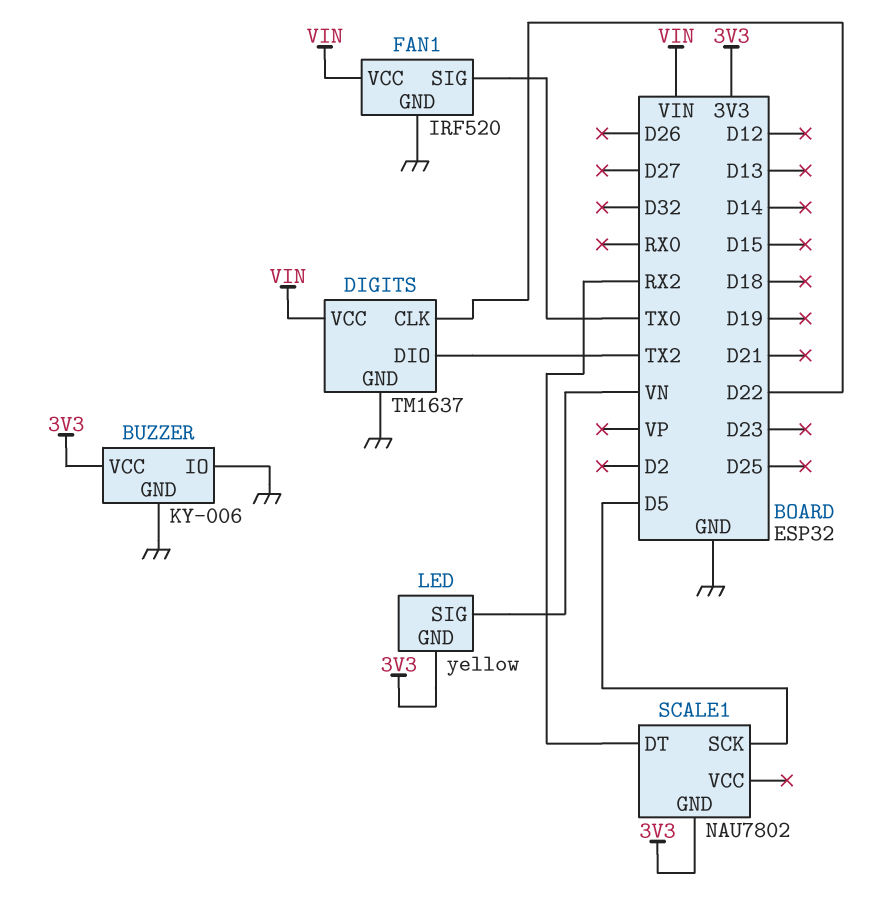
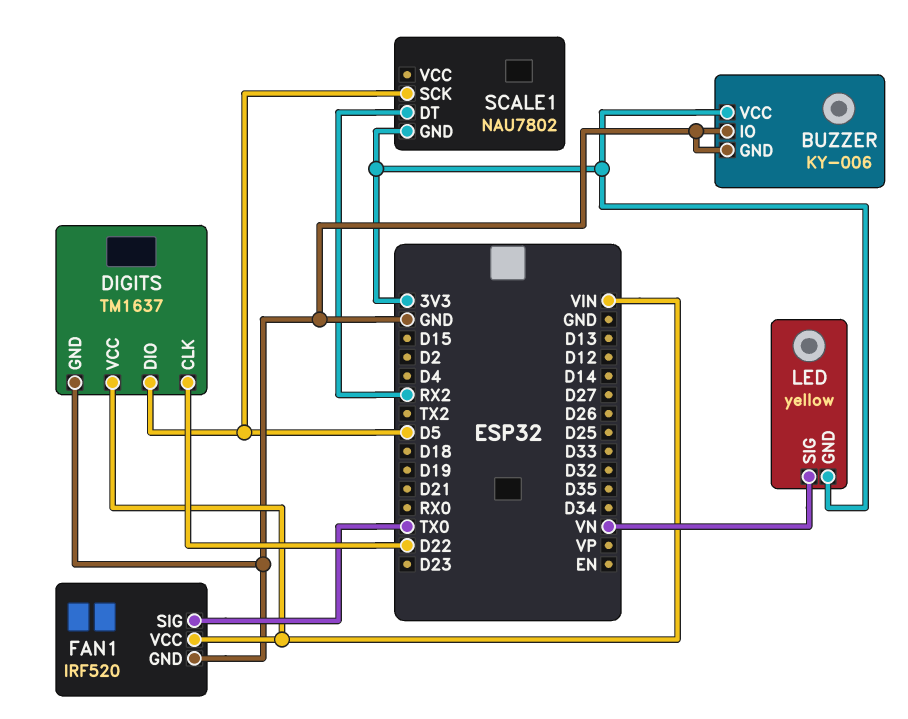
DIGITS pin DIO: TX2 -> D5

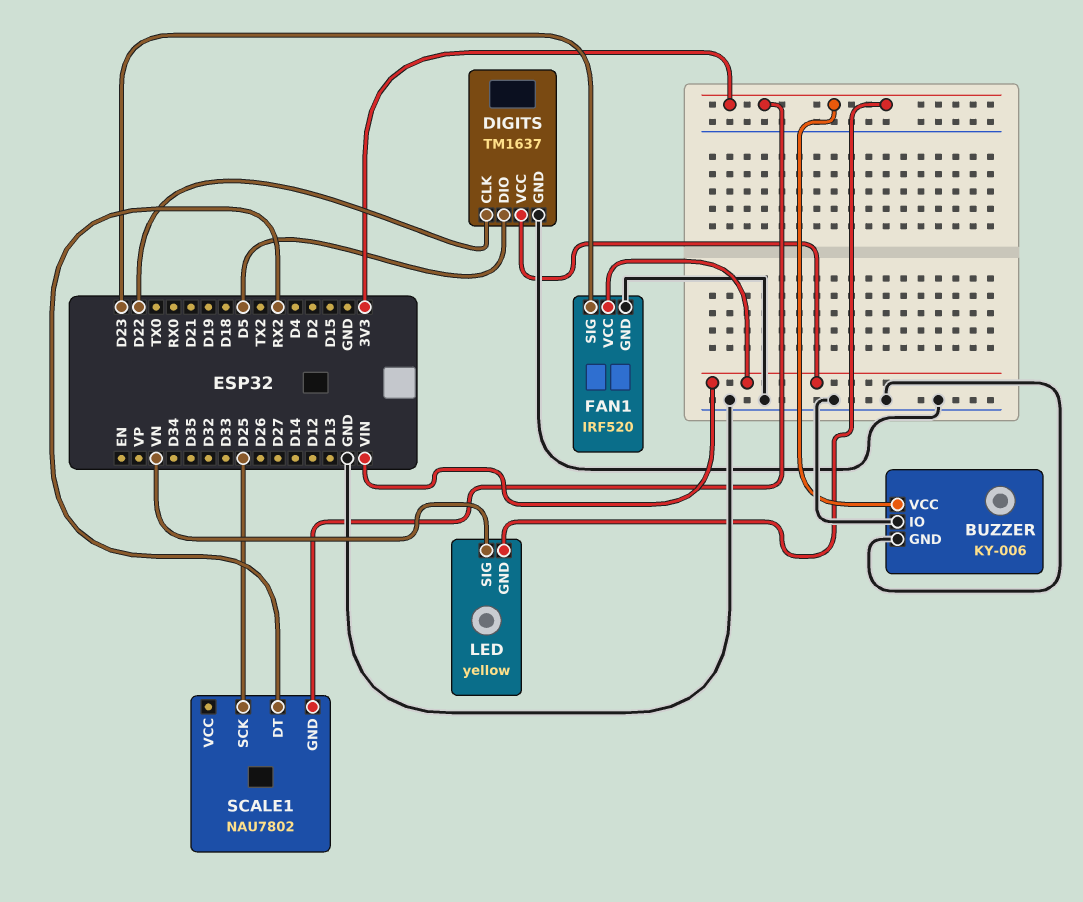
FAN1 pin SIG: TX0 -> D23
SCALE1 pin SCK: D5 -> D25

